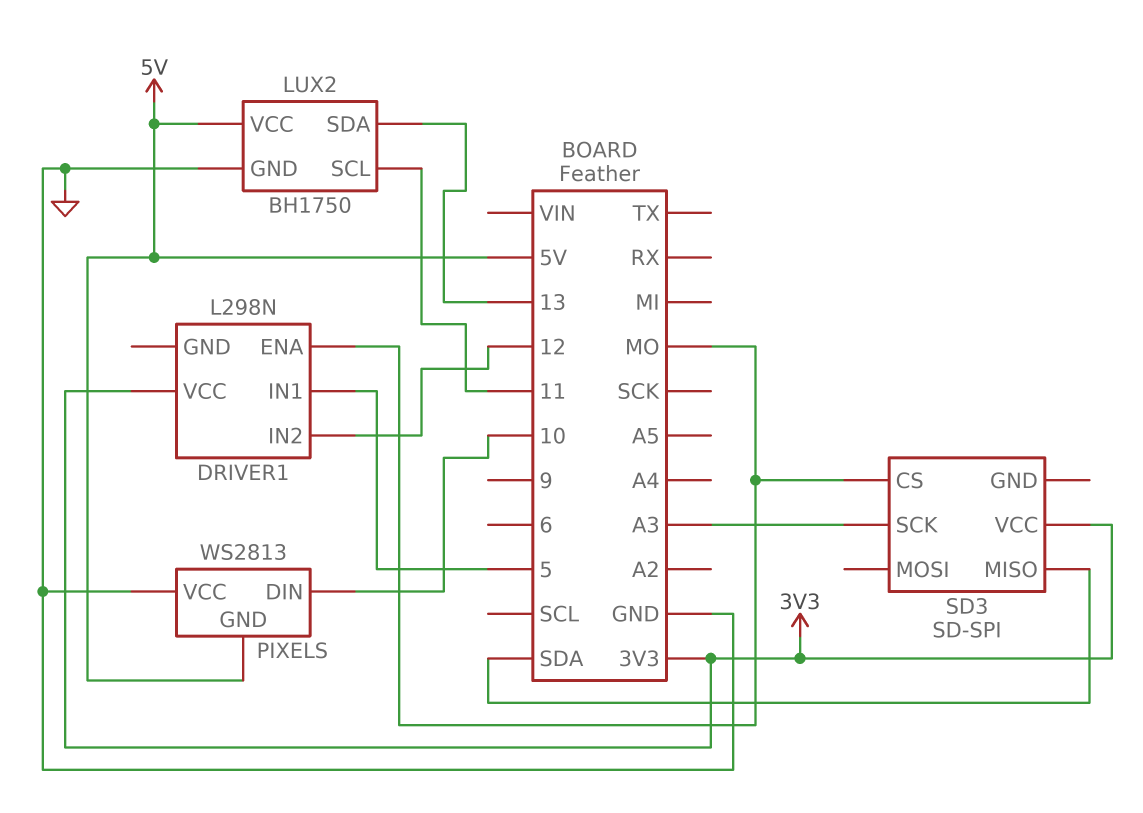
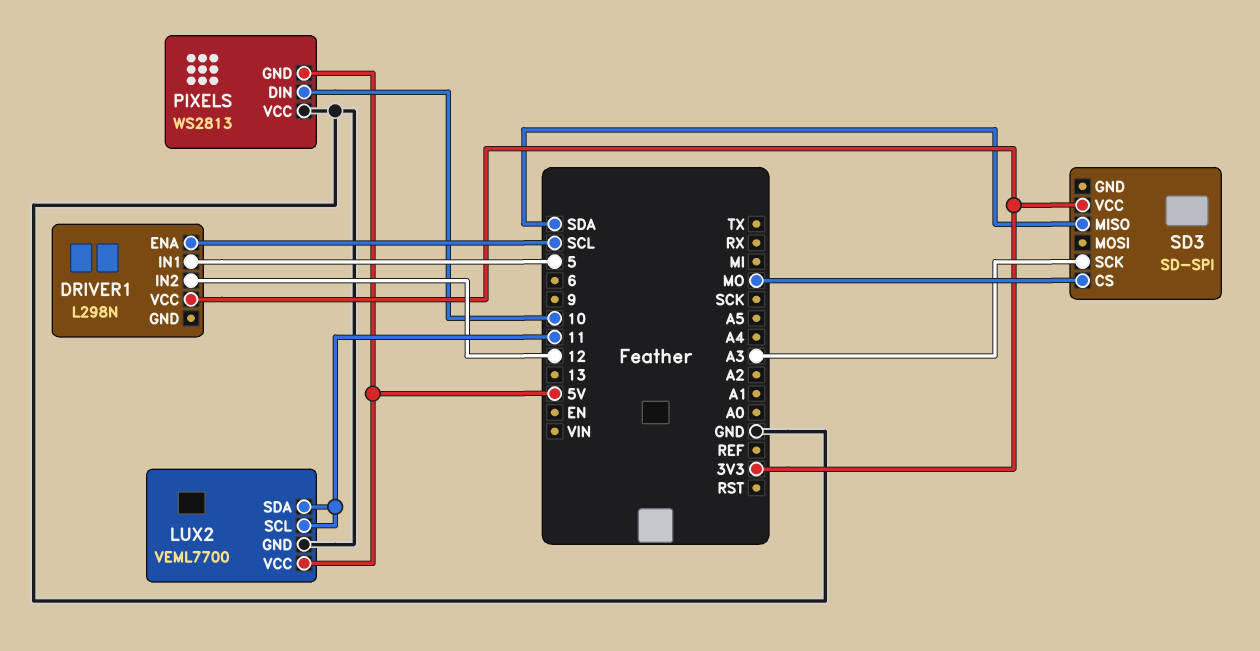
DRIVER1 pin ENA: MO -> SCL
LUX2: BH1750 -> VEML7700
LUX2 pin SDA: 13 -> 11

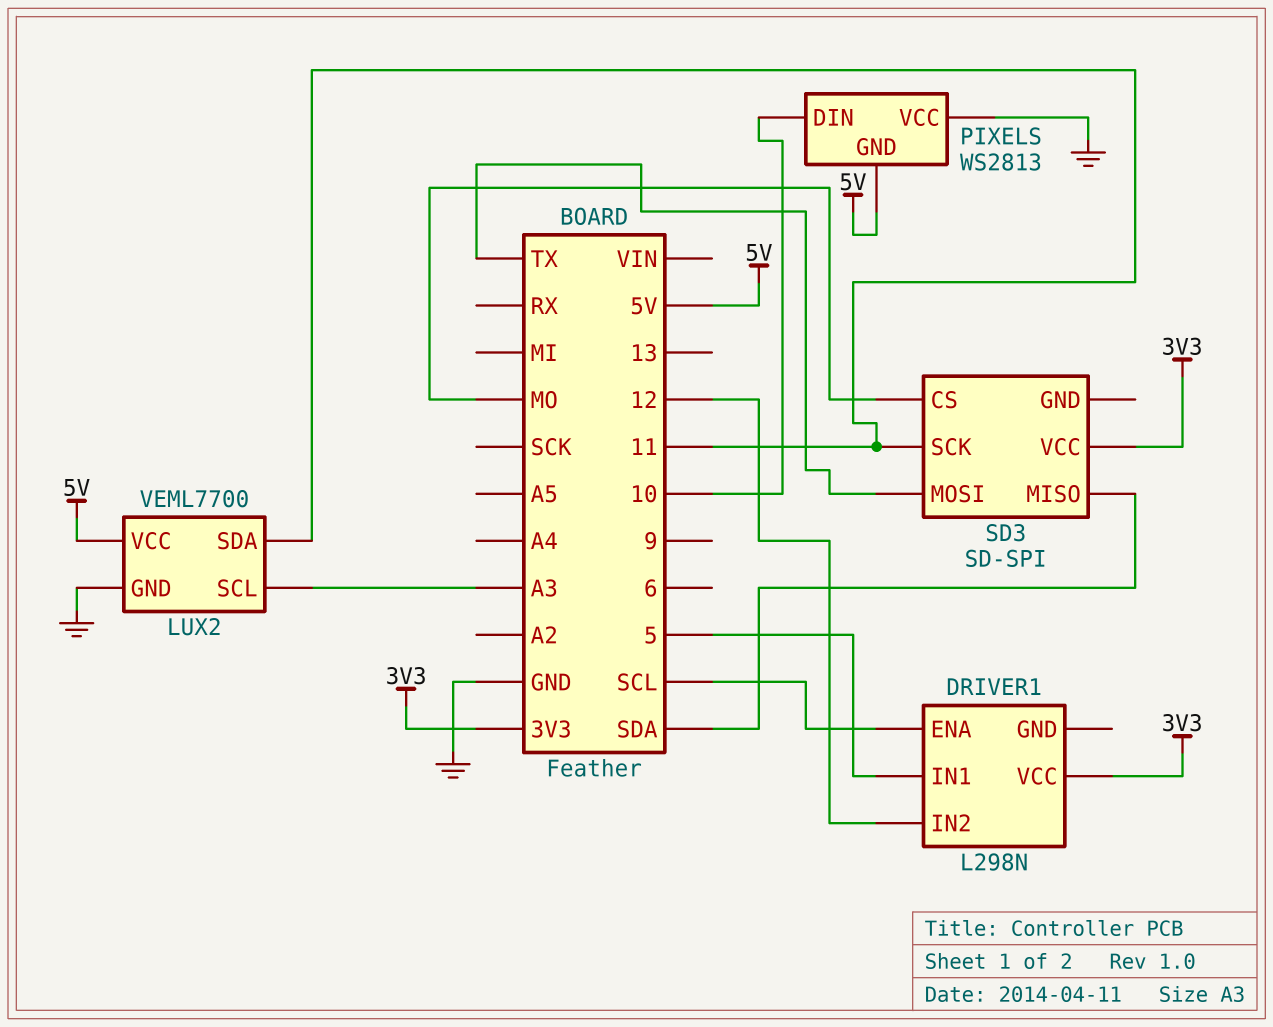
LUX2 pin SCL: 11 -> A3
SD3 pin MOSI: none -> TX
SD3 pin SCK: A3 -> 11

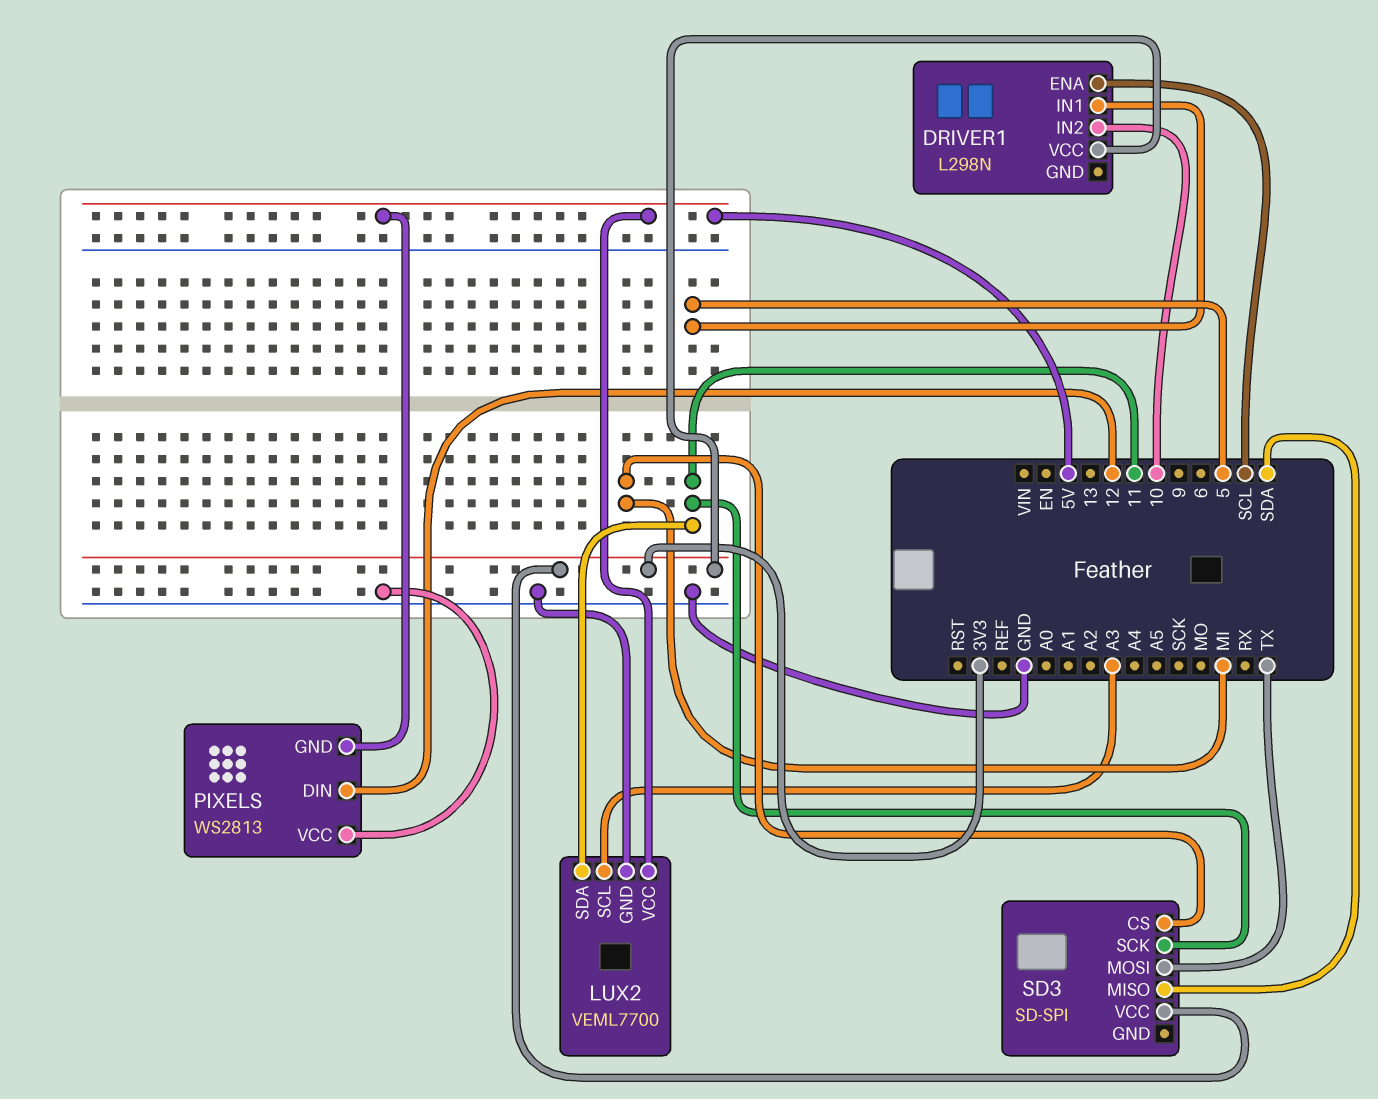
DRIVER1 pin IN2: 12 -> 10
PIXELS pin DIN: 10 -> 12
SD3 pin CS: MO -> MI

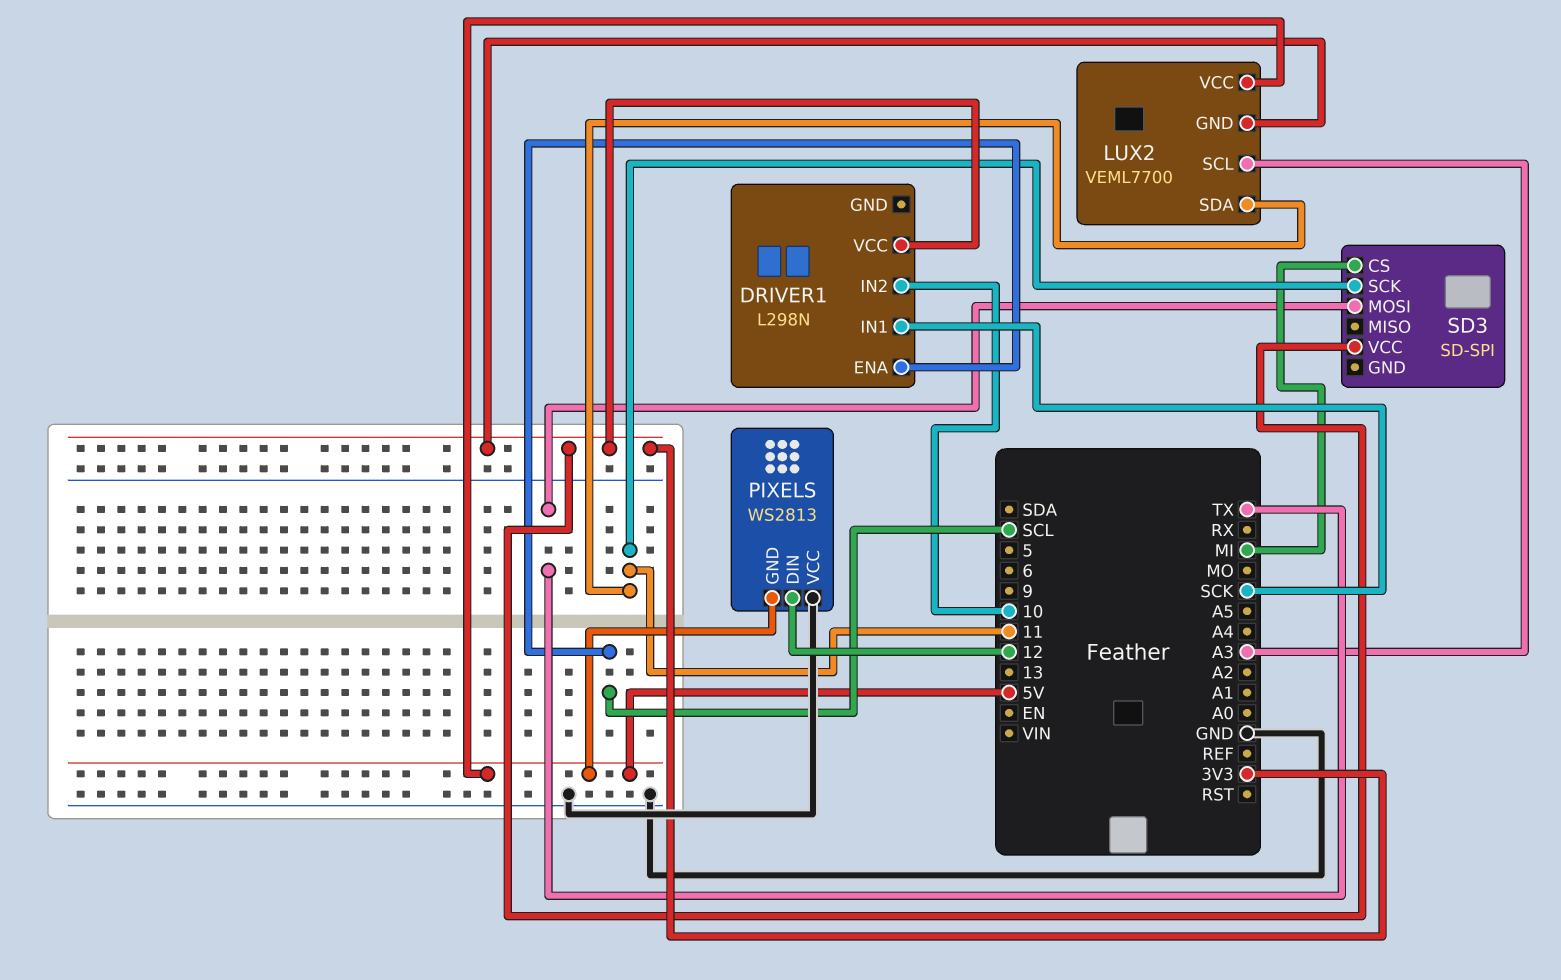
DRIVER1 pin IN1: 5 -> SCK
LUX2 pin GND: GND -> 3V3
SD3 pin MISO: SDA -> none

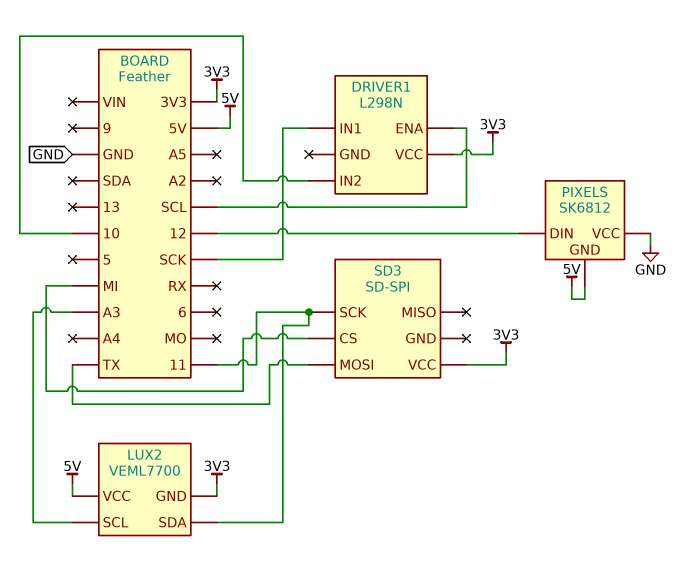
PIXELS: WS2813 -> SK6812

